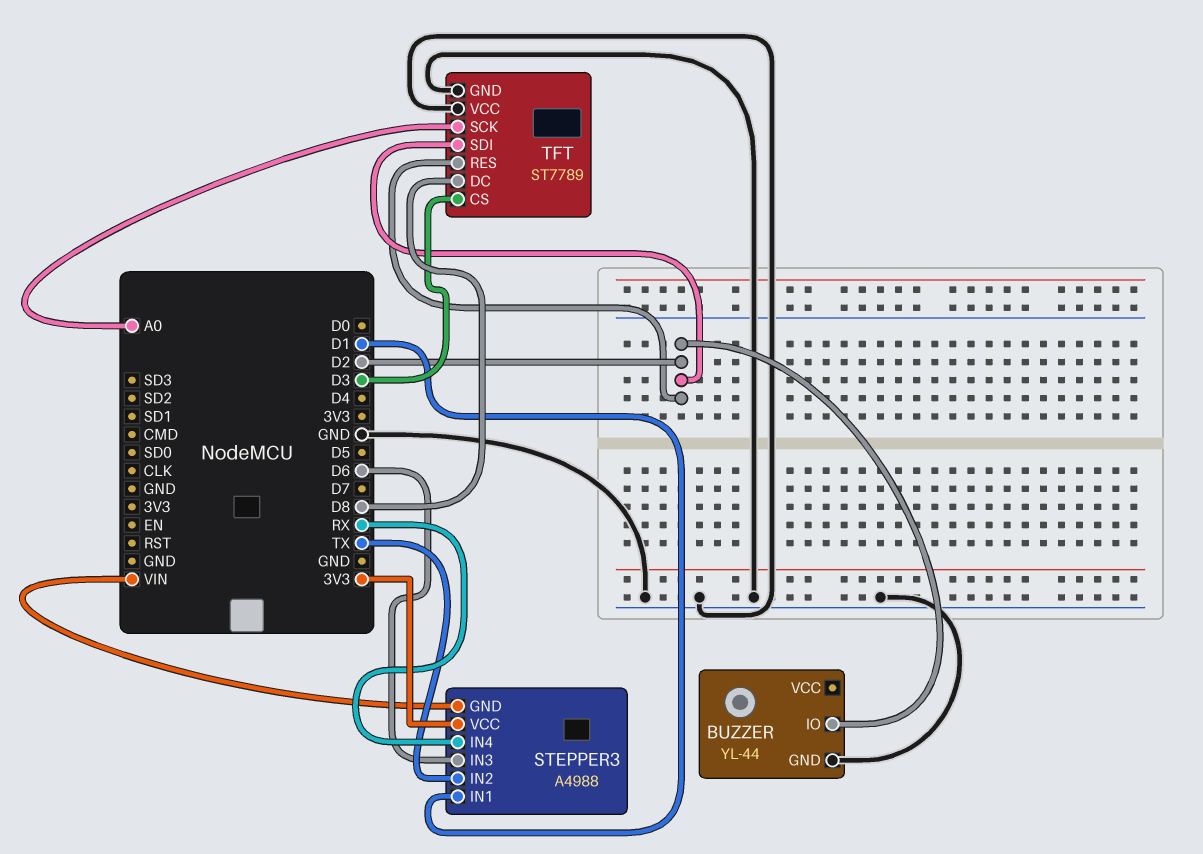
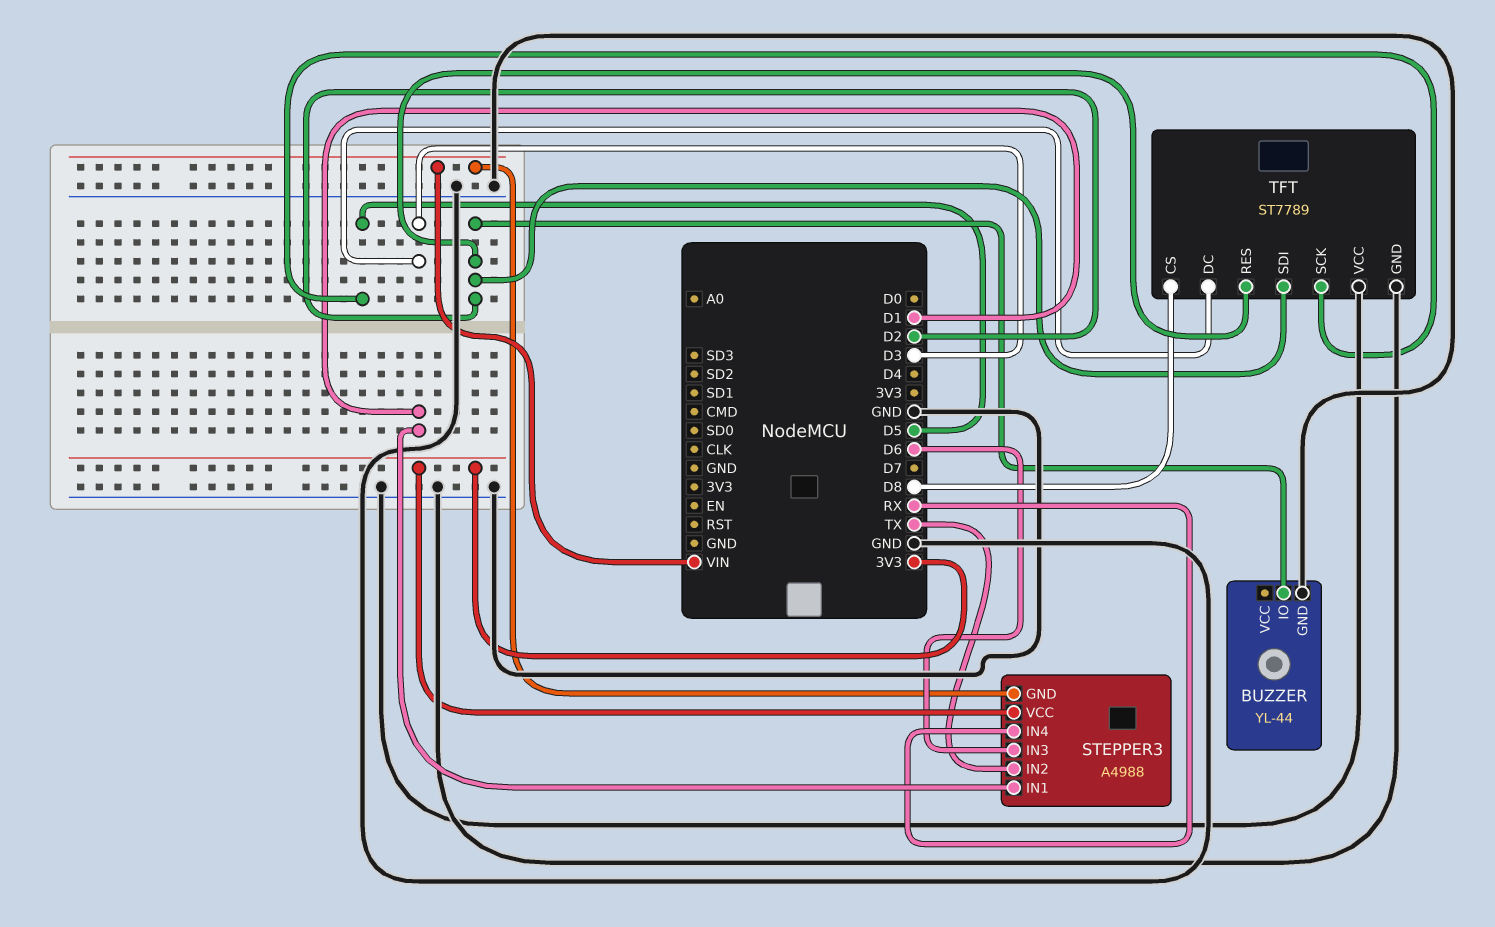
TFT pin CS: D3 -> D8
TFT pin DC: D8 -> D3
TFT pin SCK: A0 -> D5

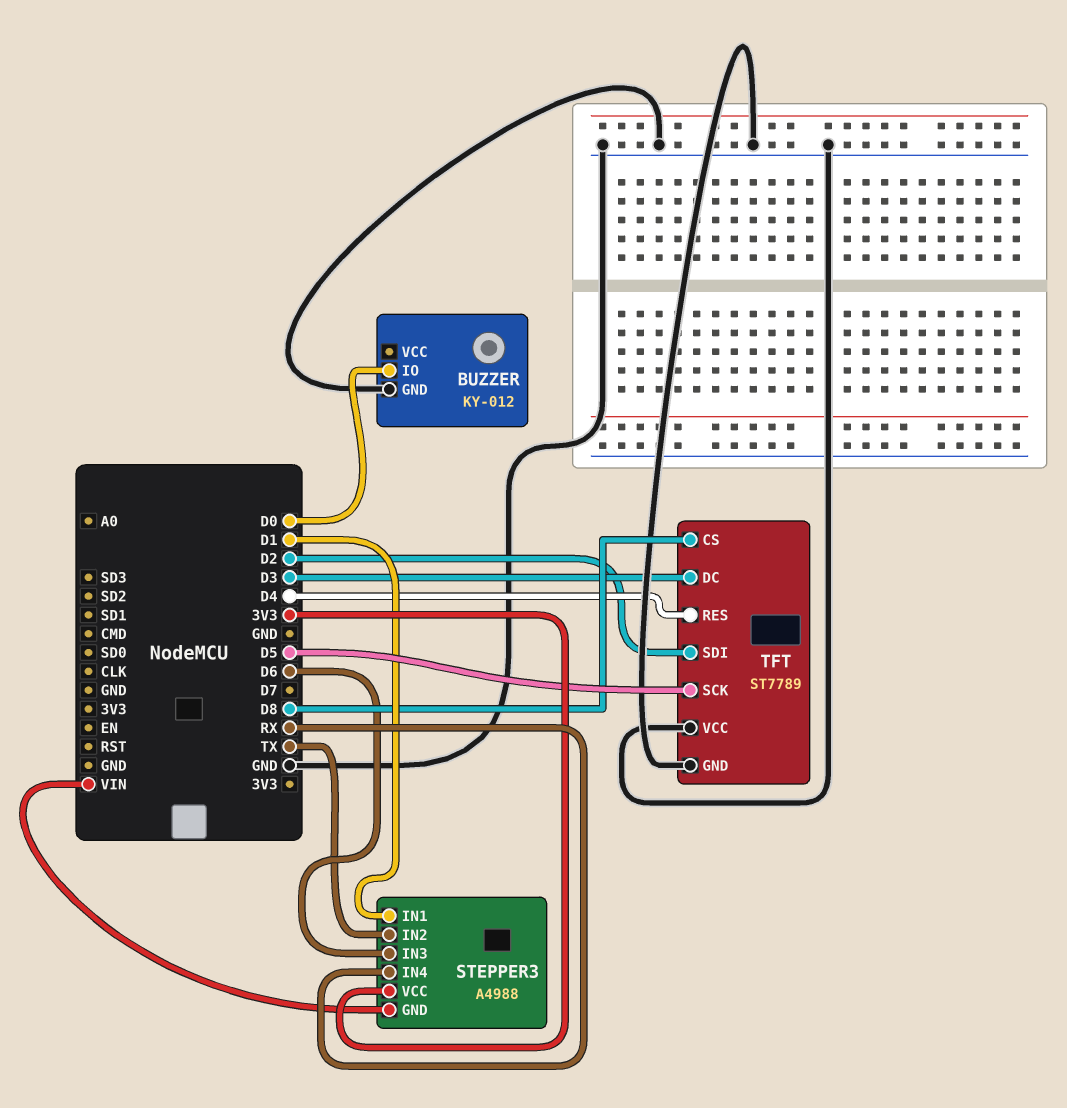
BUZZER: YL-44 -> KY-012
BUZZER pin IO: D2 -> D0
TFT pin RES: D2 -> D4

